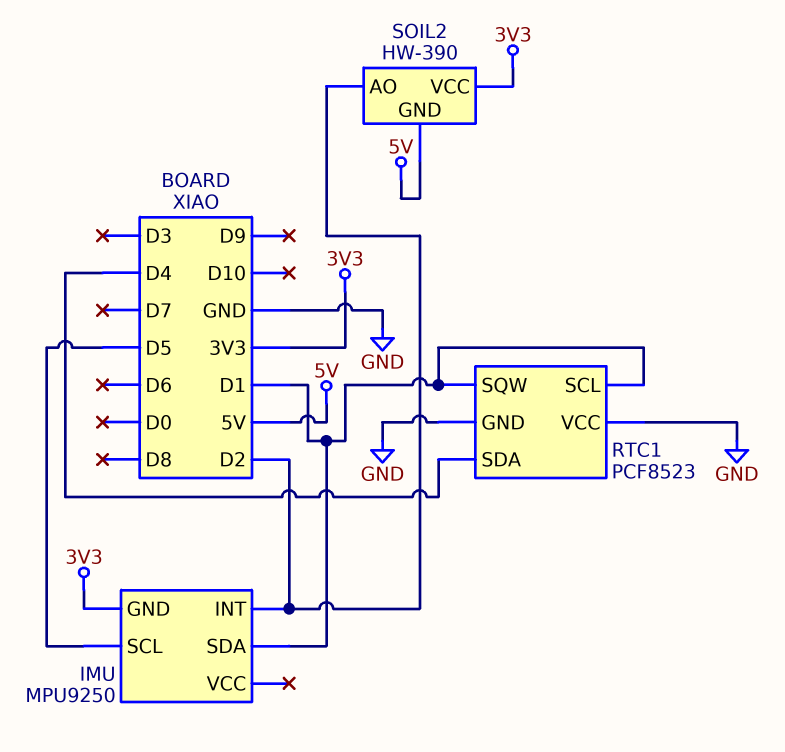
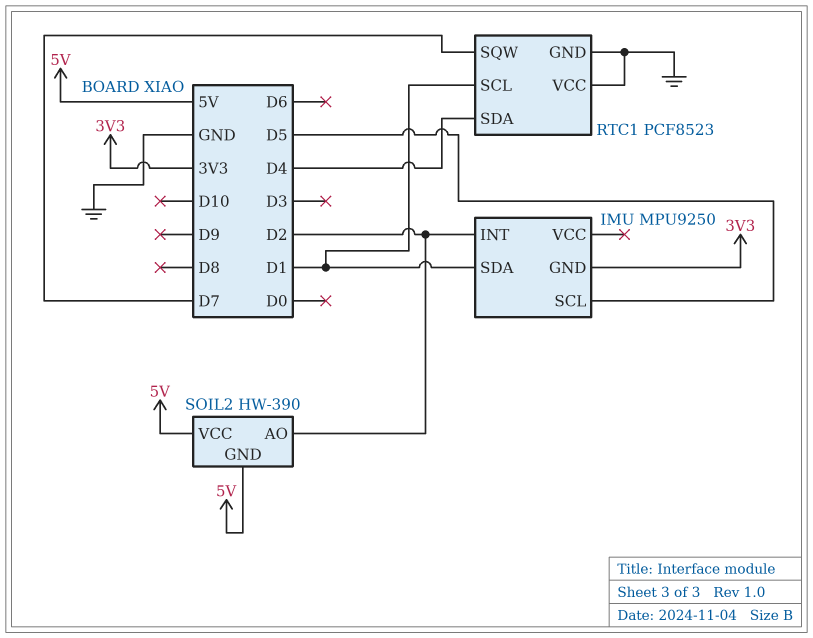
RTC1 pin SQW: D1 -> D7
SOIL2 pin VCC: 3V3 -> 5V

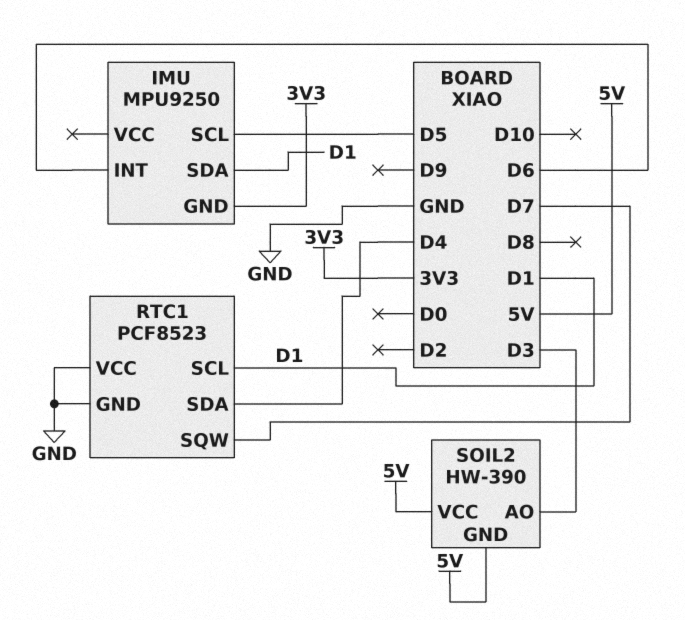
IMU pin INT: D2 -> D6
SOIL2 pin AO: D2 -> D3

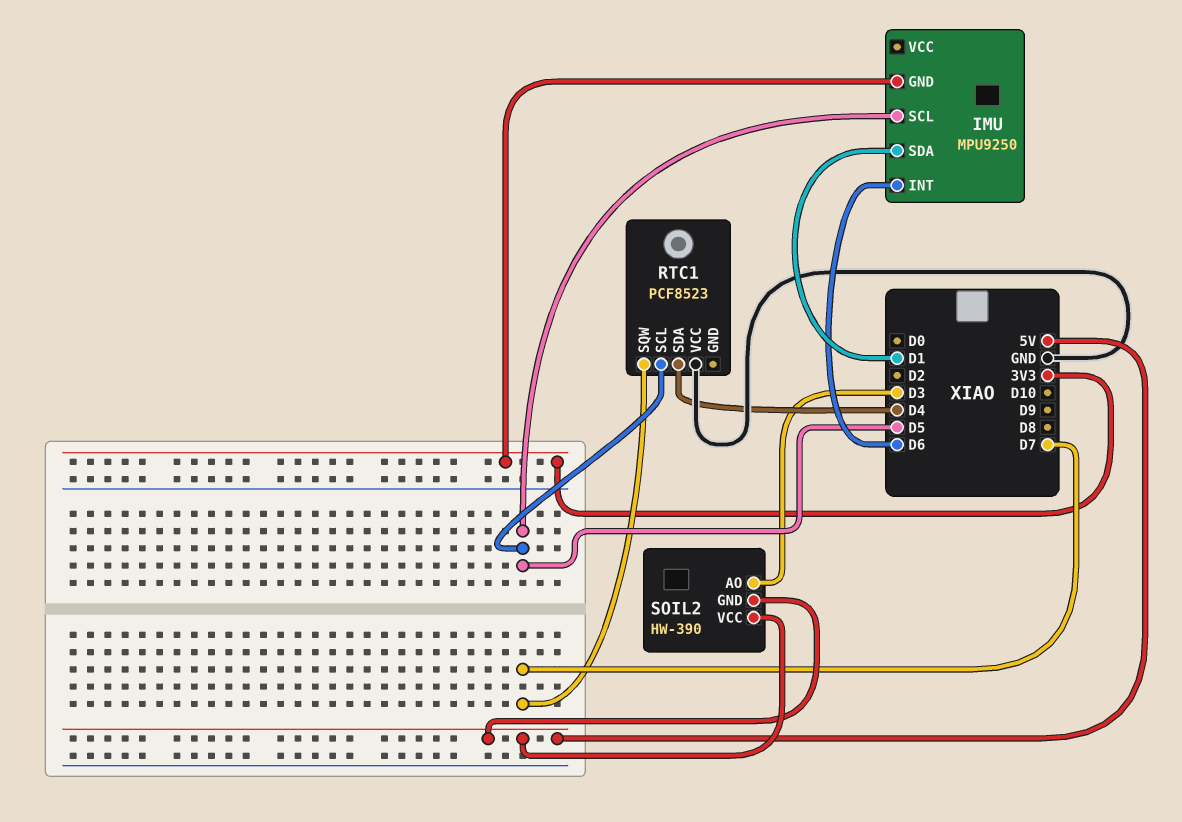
RTC1 pin GND: GND -> none
RTC1 pin SCL: D1 -> D5

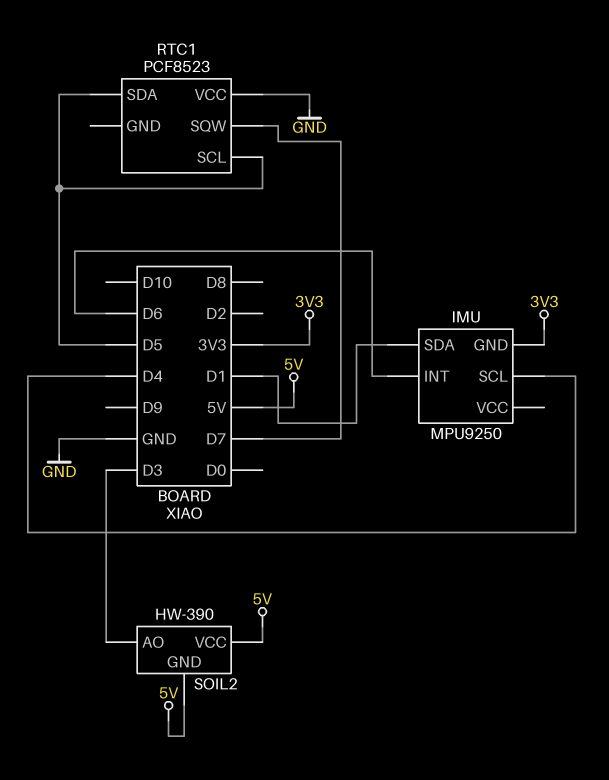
IMU pin SCL: D5 -> D4
RTC1 pin SDA: D4 -> D5

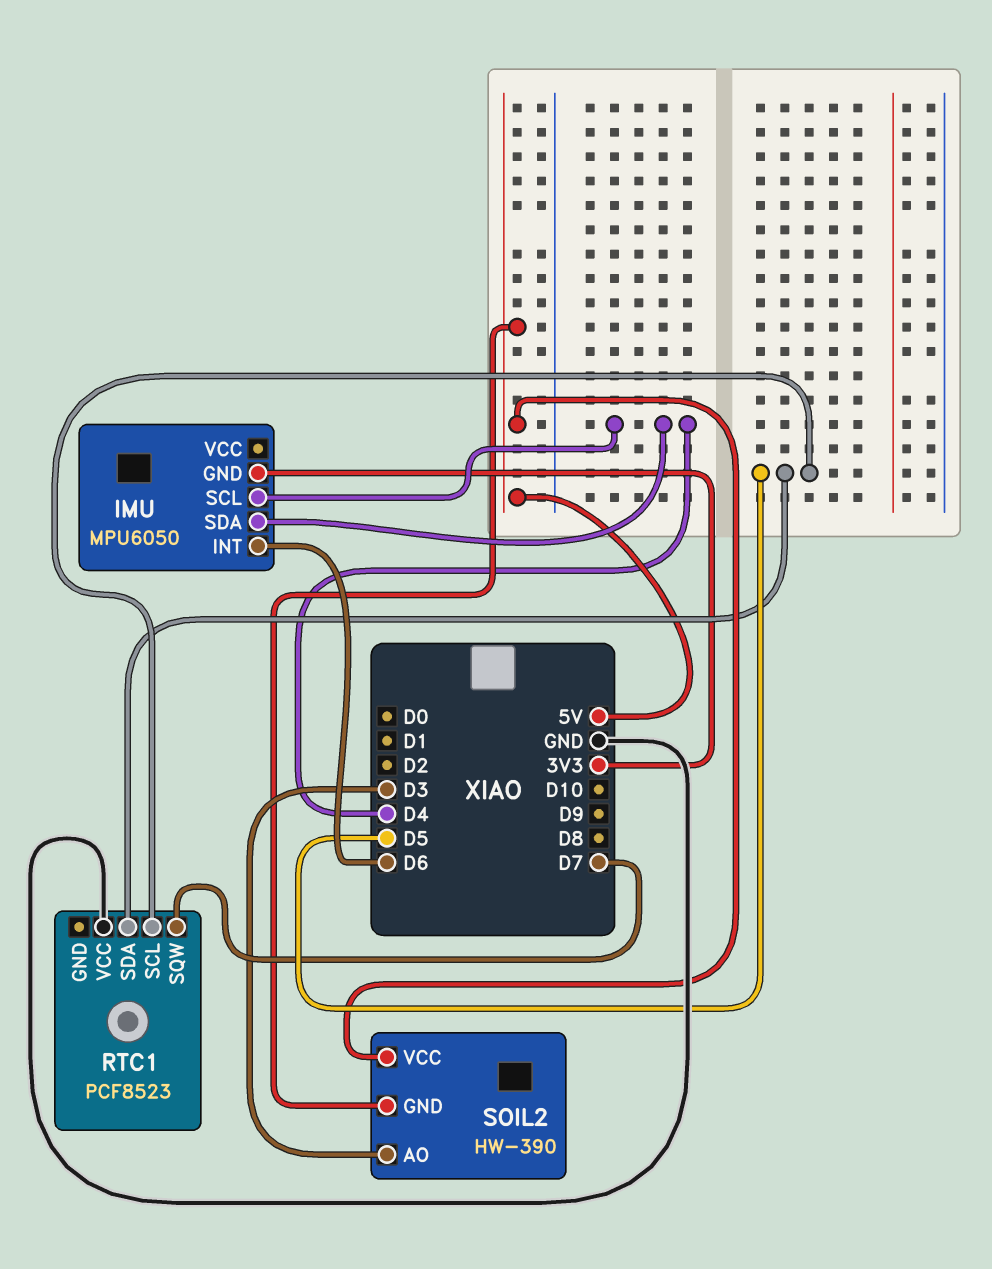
IMU: MPU9250 -> MPU6050
IMU pin SDA: D1 -> D4

